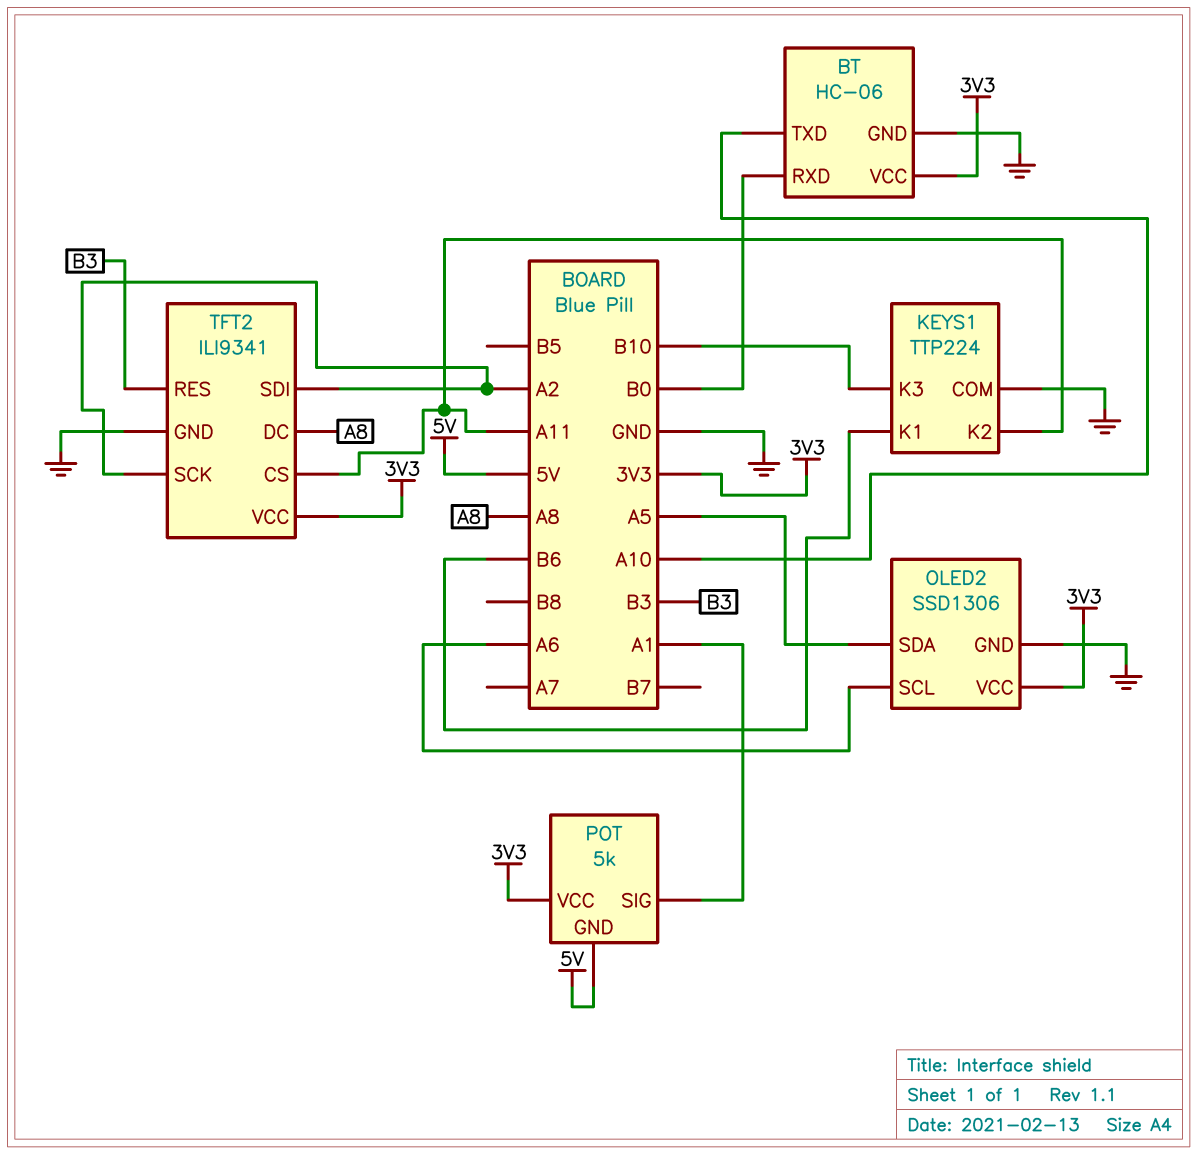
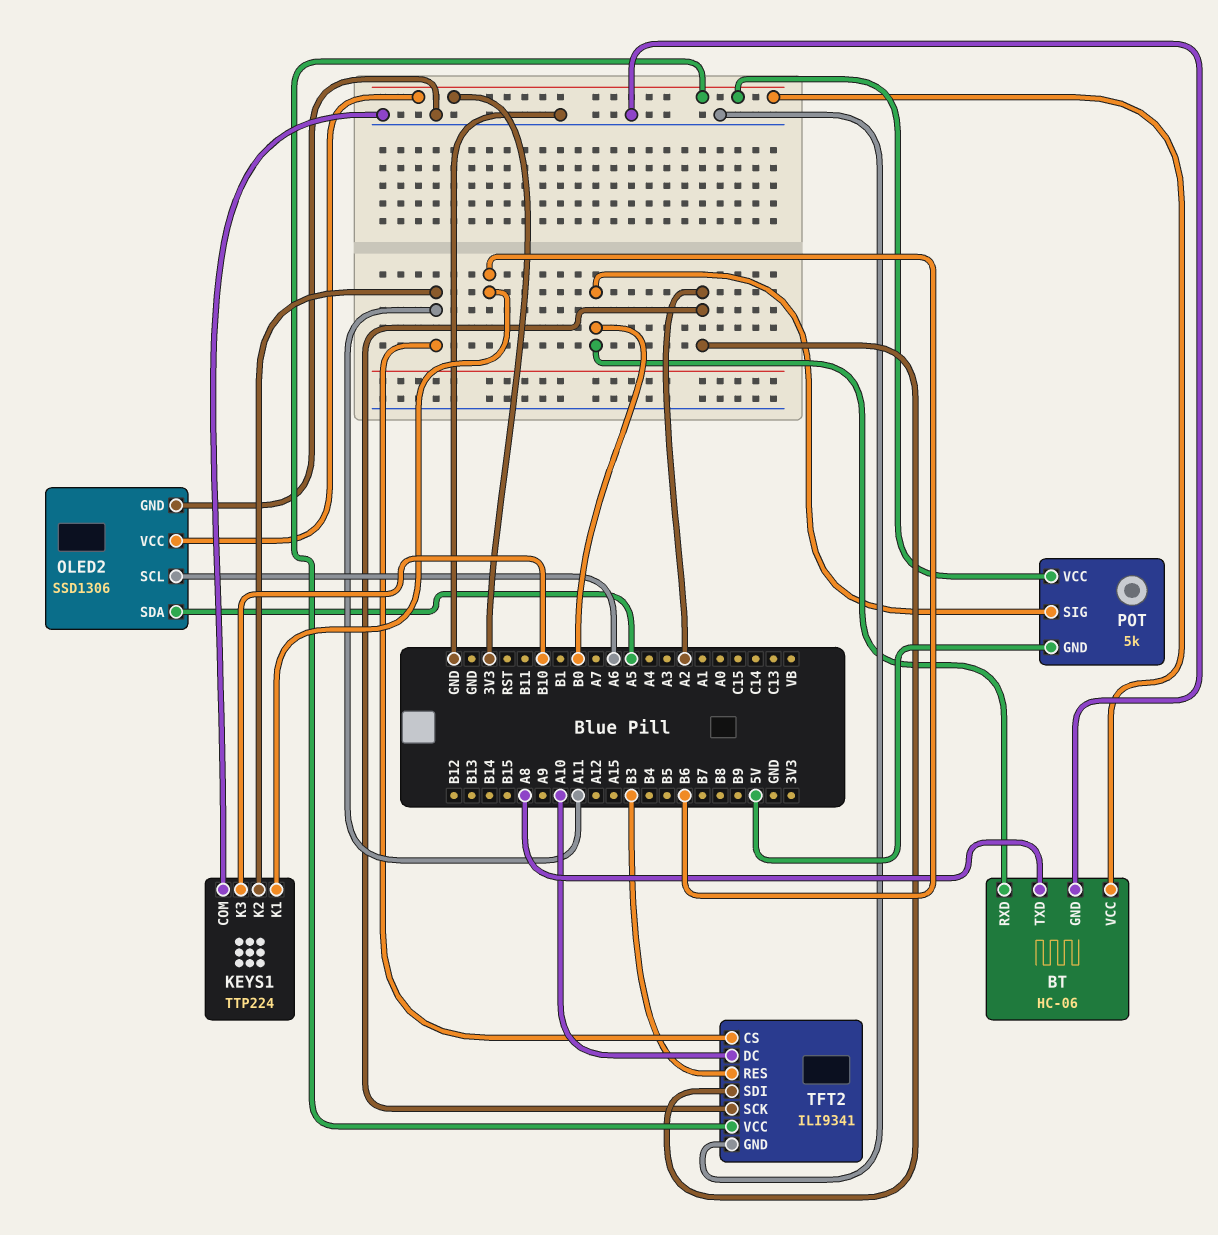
BT pin TXD: A10 -> A8
POT pin SIG: A1 -> B0
TFT2 pin DC: A8 -> A10

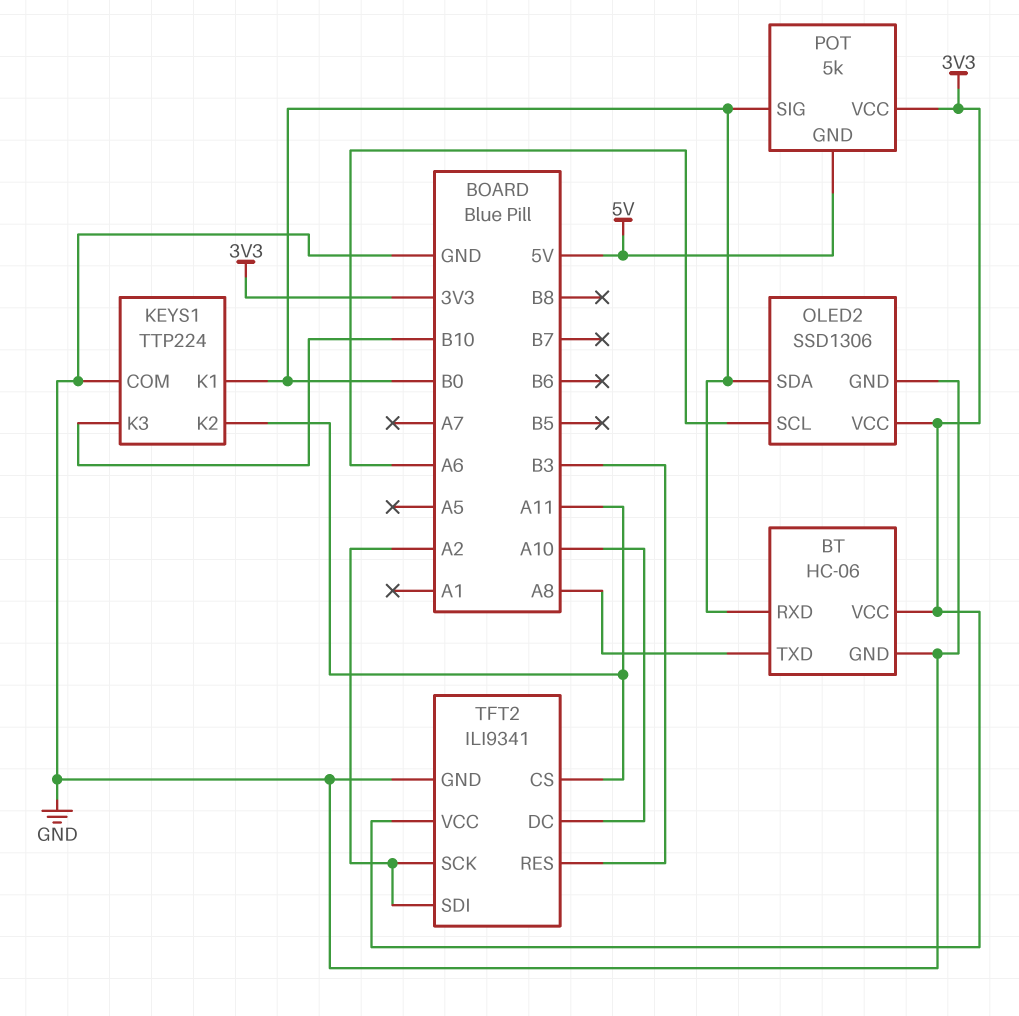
KEYS1 pin K1: B6 -> B0
OLED2 pin SDA: A5 -> B0

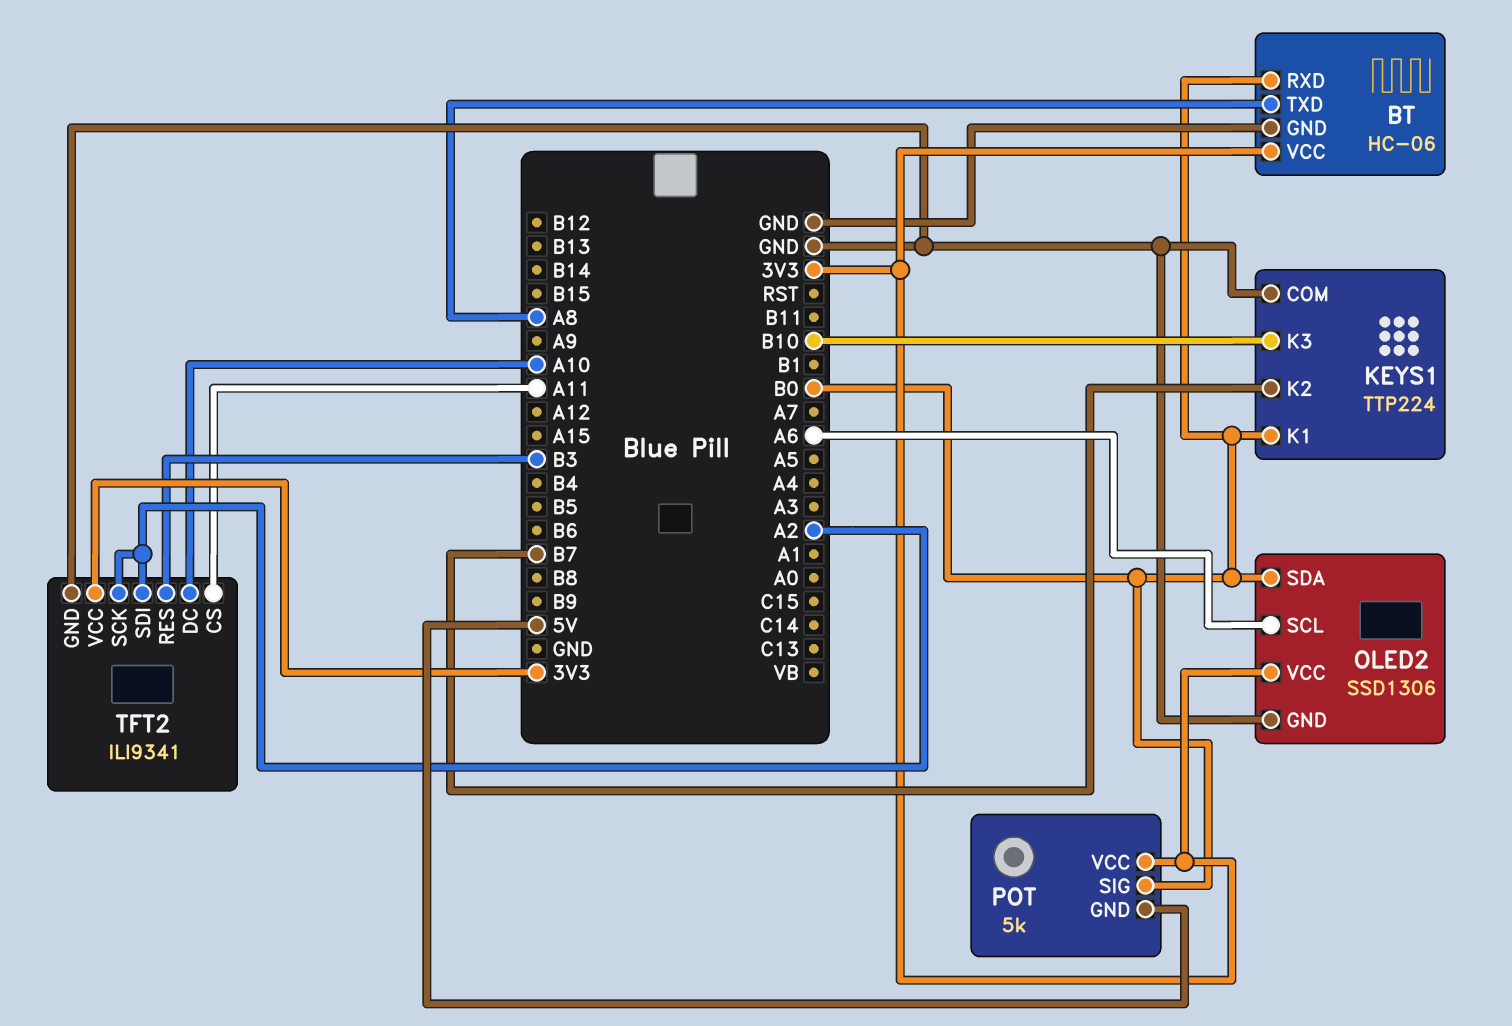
KEYS1 pin K2: A11 -> B7

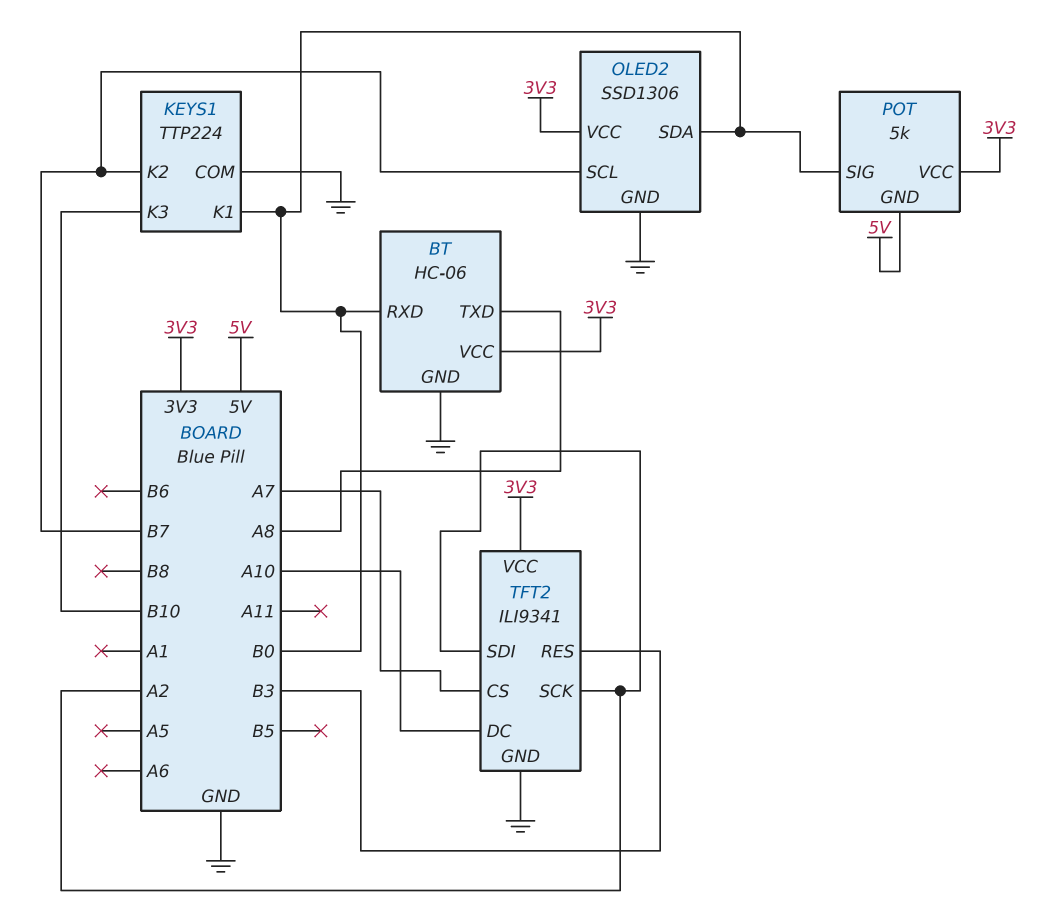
OLED2 pin SCL: A6 -> B7
TFT2 pin CS: A11 -> A7

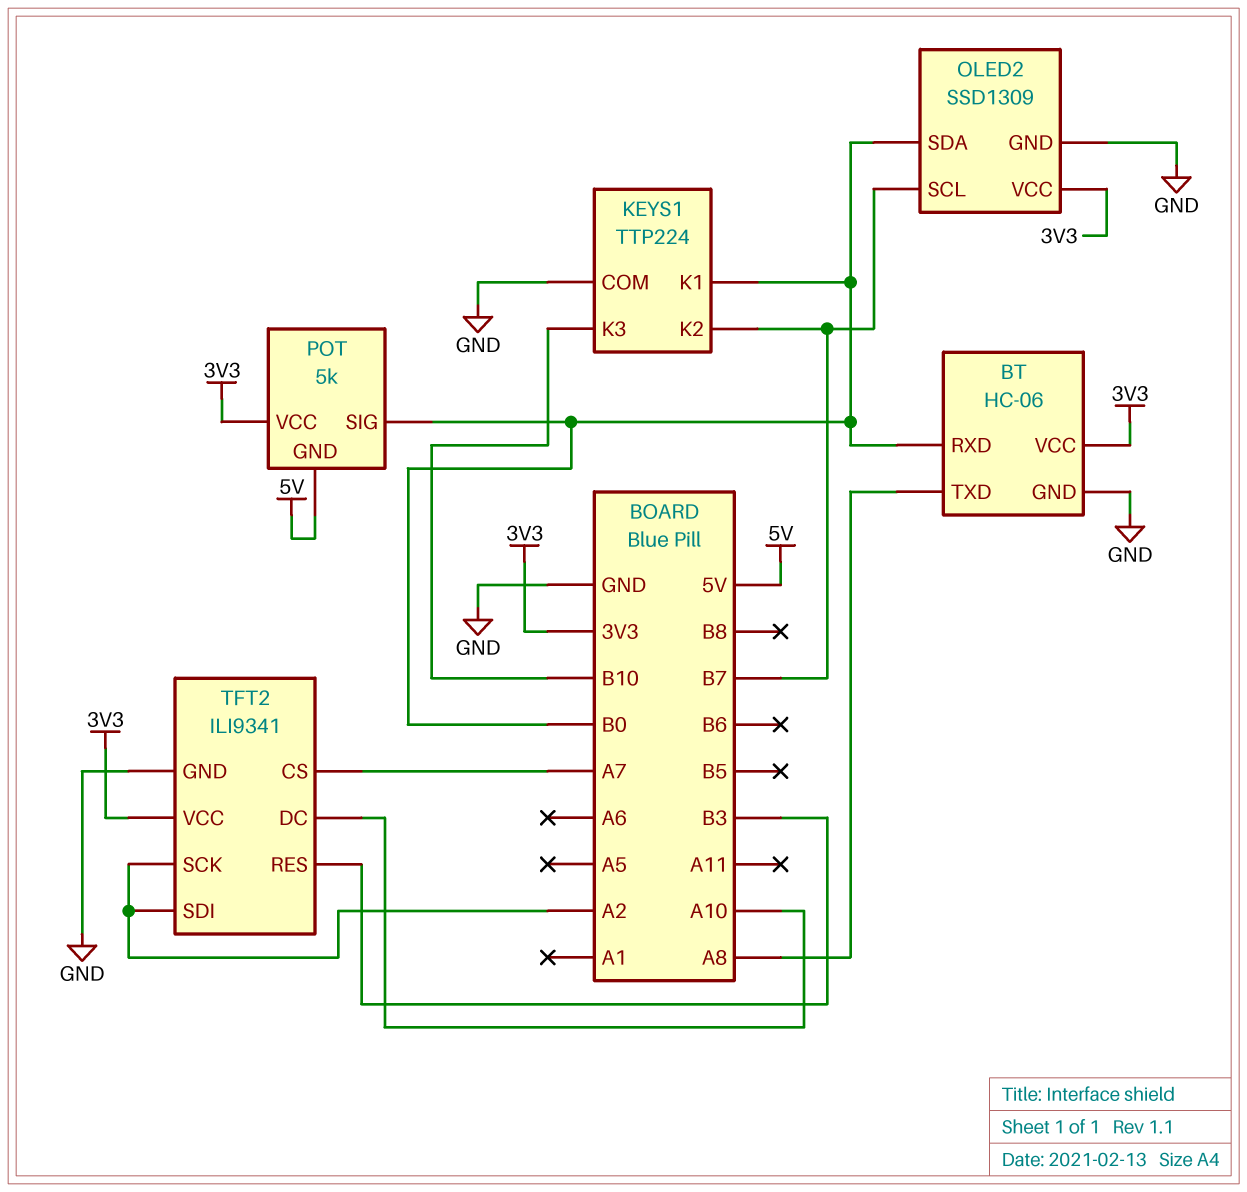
OLED2: SSD1306 -> SSD1309

